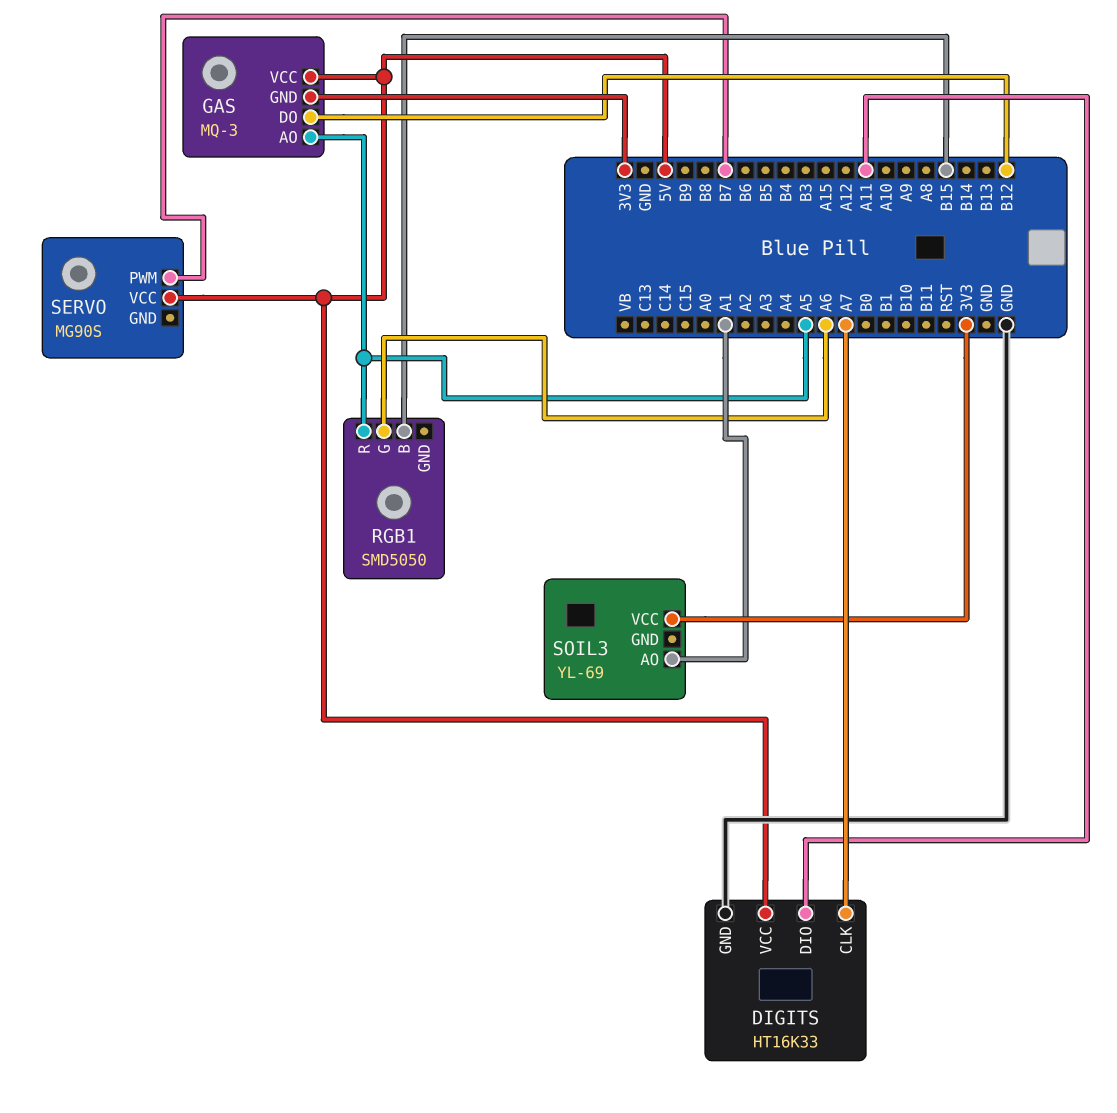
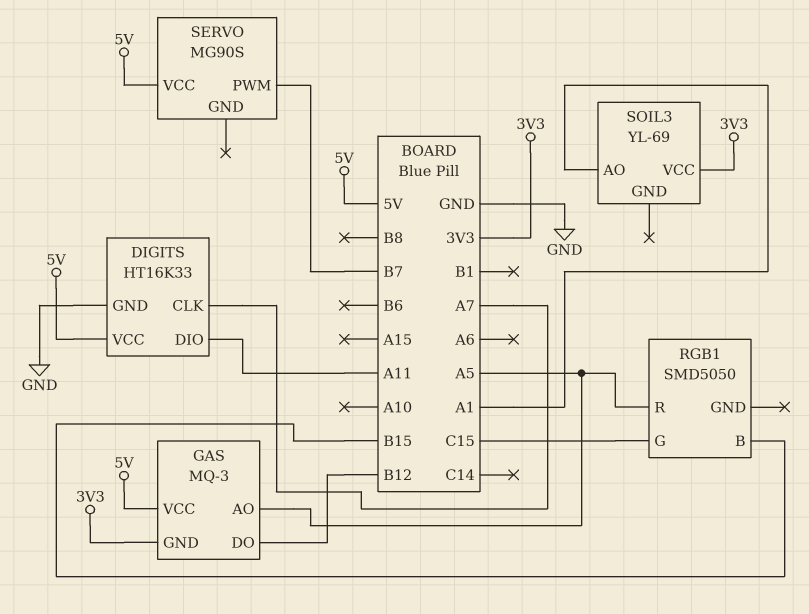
RGB1 pin G: A6 -> C15

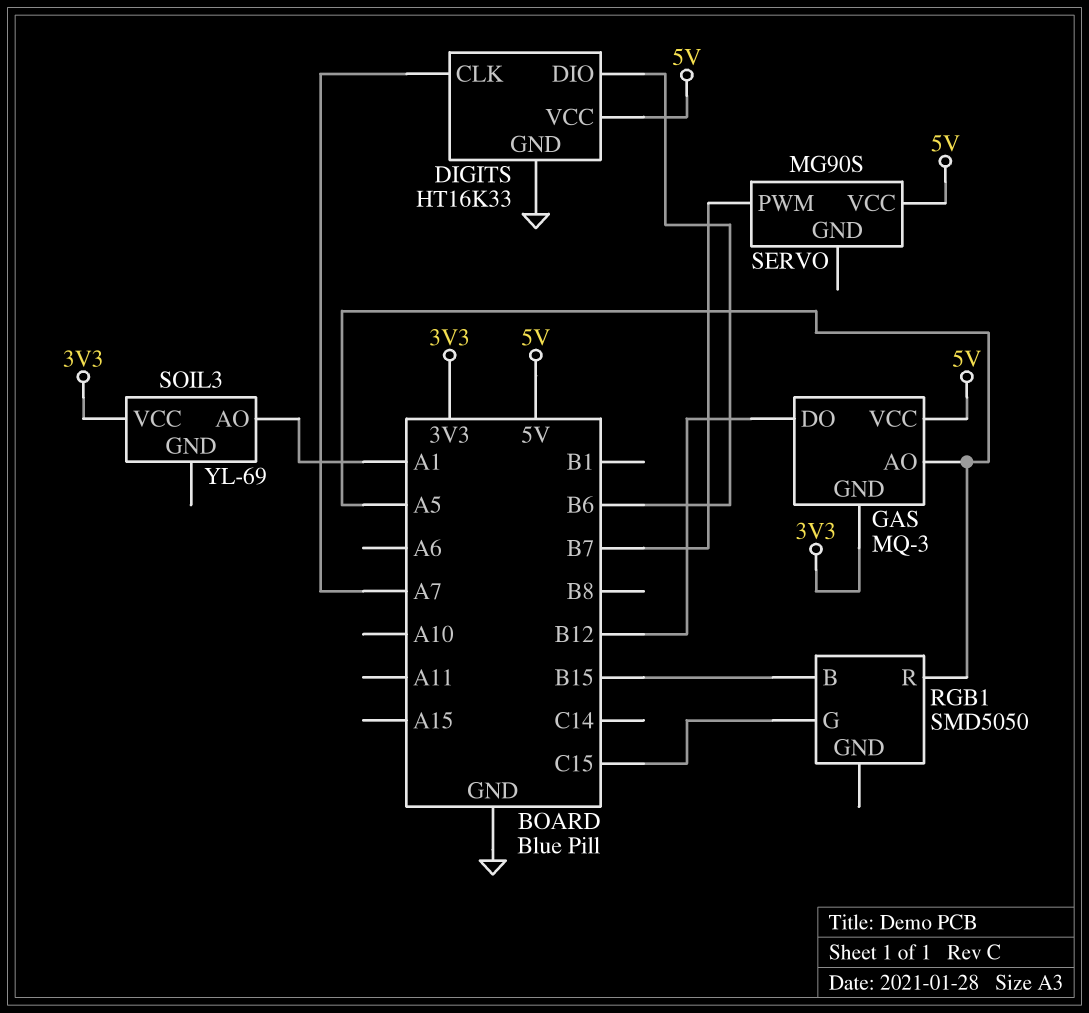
DIGITS pin DIO: A11 -> B6

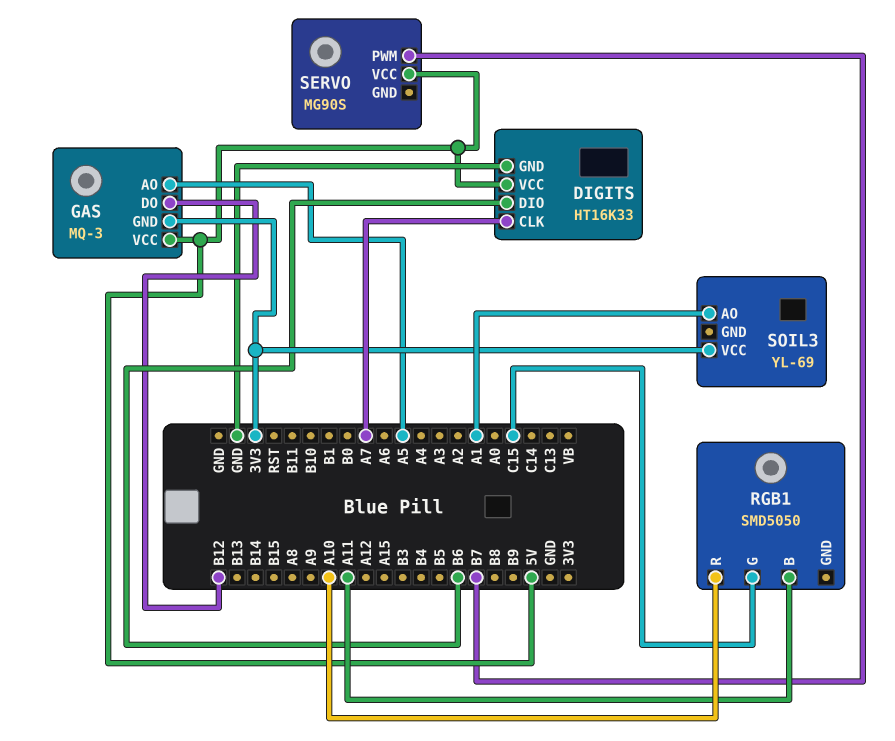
RGB1 pin B: B15 -> A11
RGB1 pin R: A5 -> A10

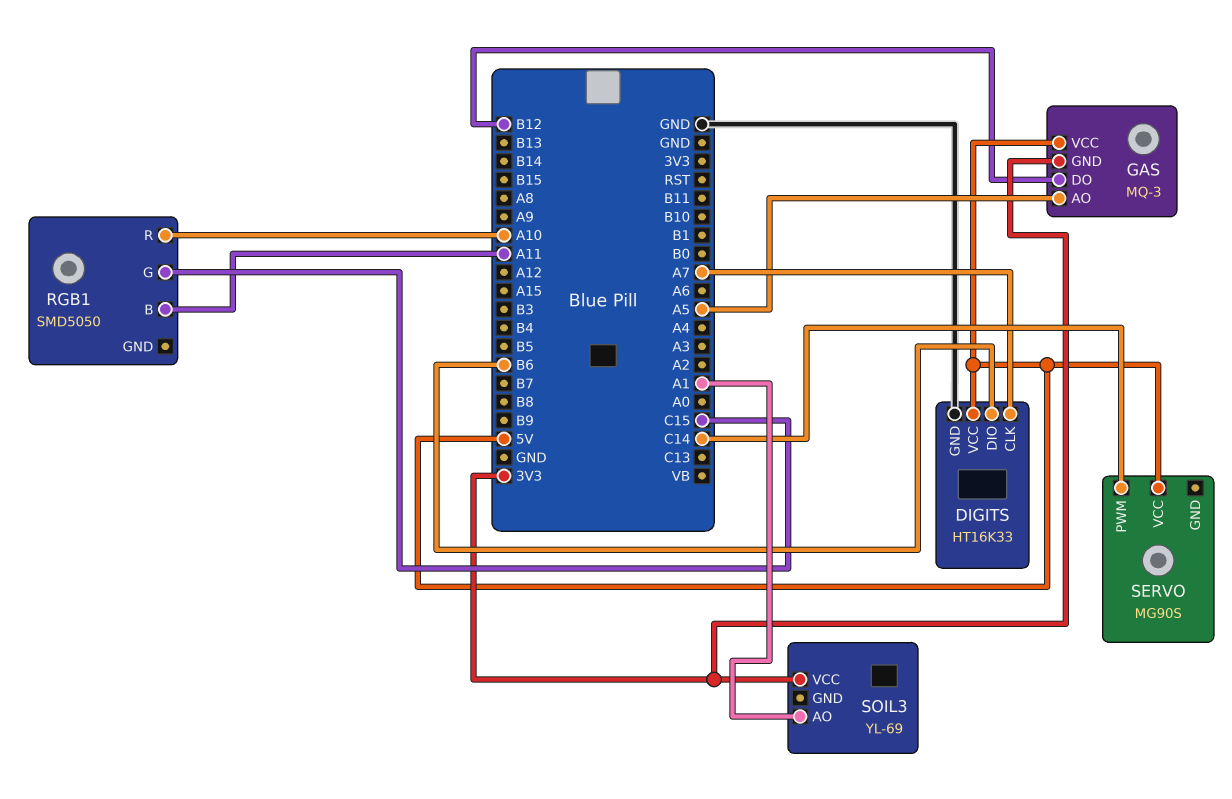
SERVO pin PWM: B7 -> C14

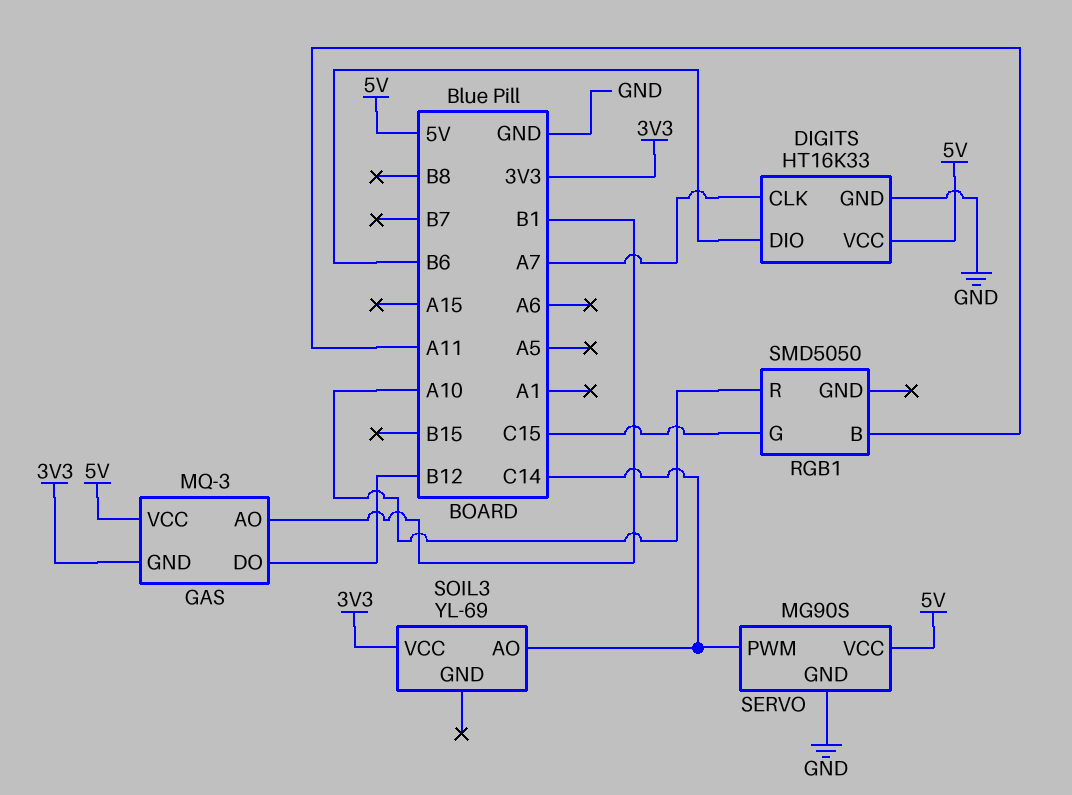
GAS pin AO: A5 -> B1
SERVO pin GND: none -> GND
SOIL3 pin AO: A1 -> C14

